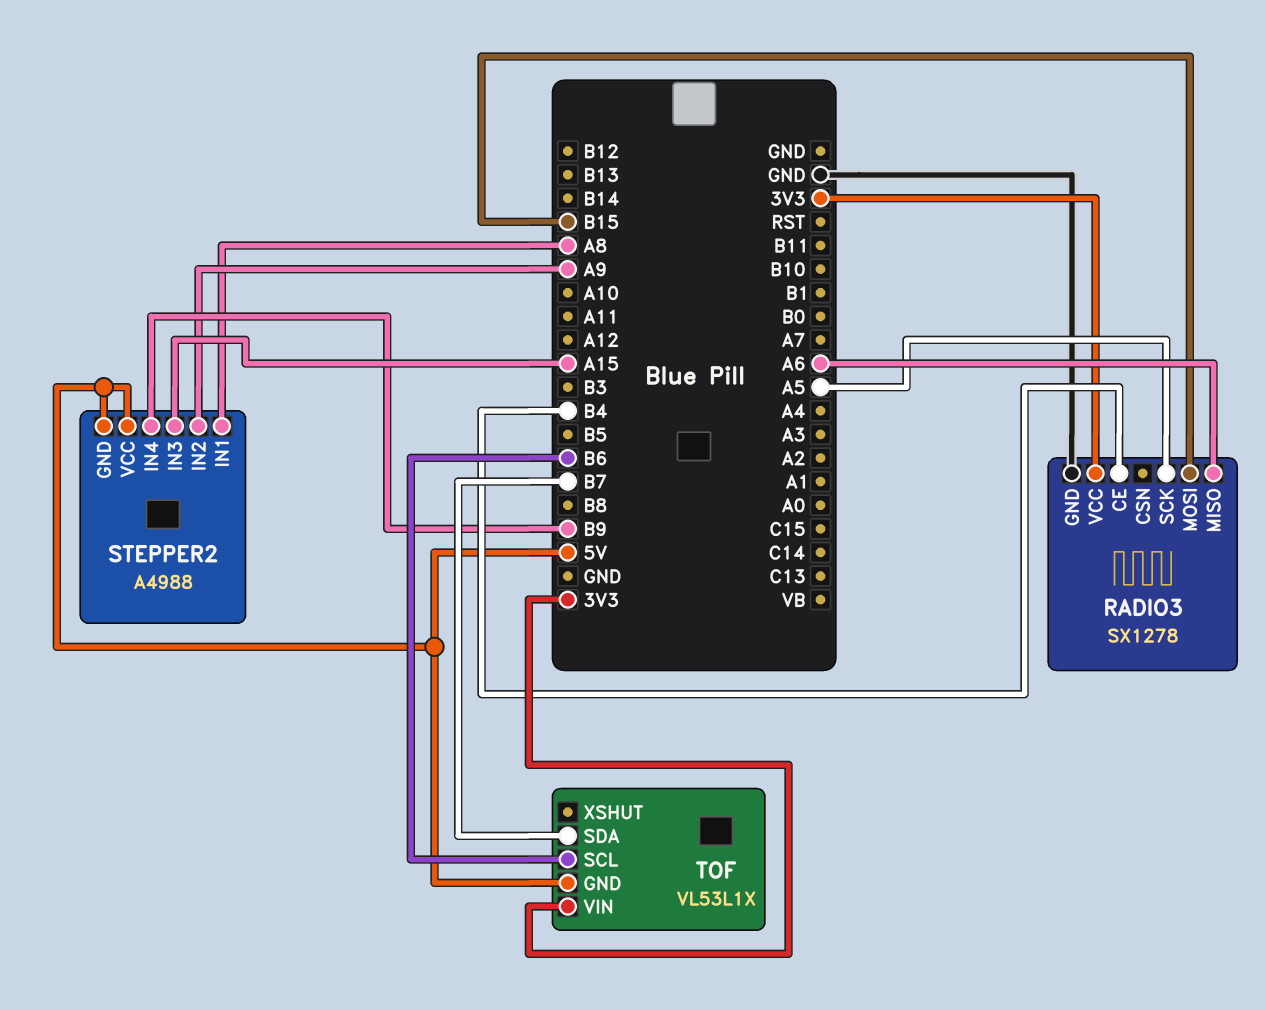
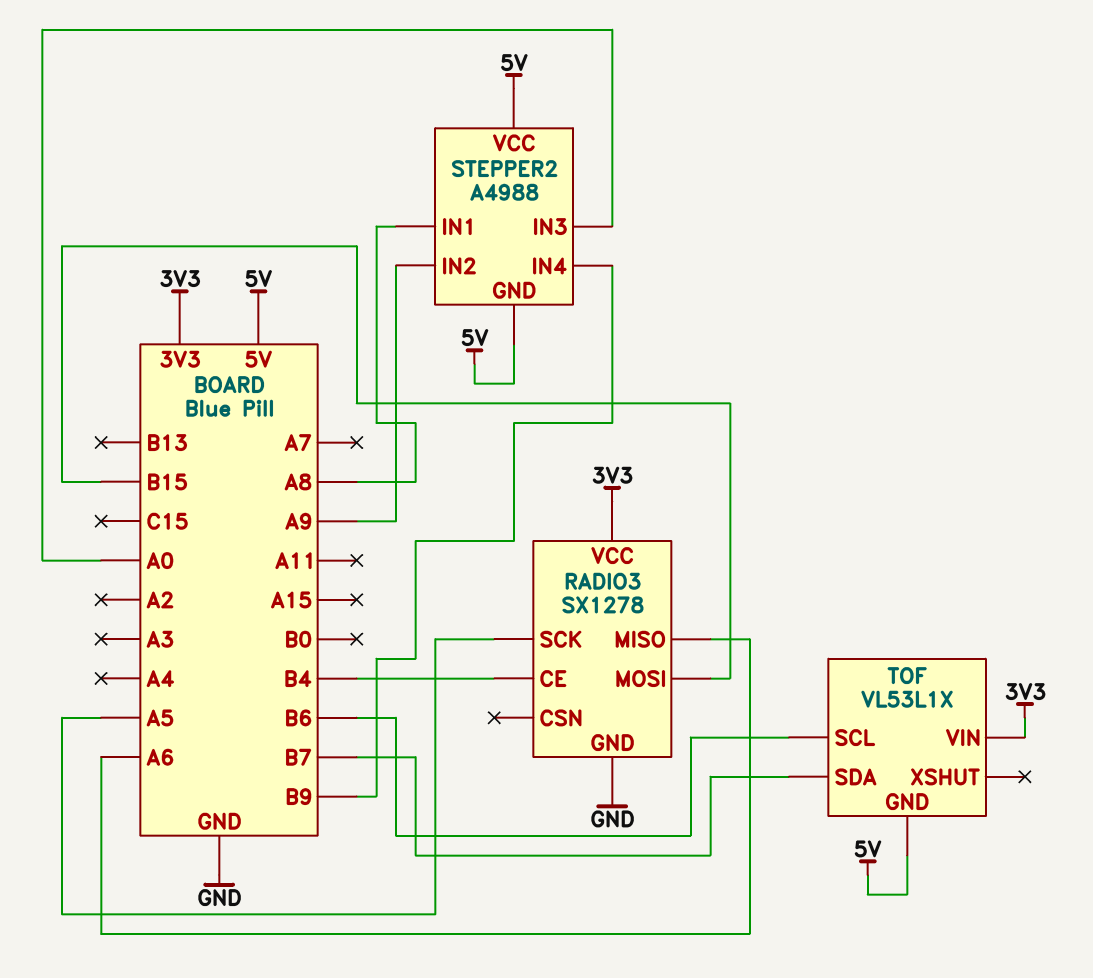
STEPPER2 pin IN3: A15 -> A0

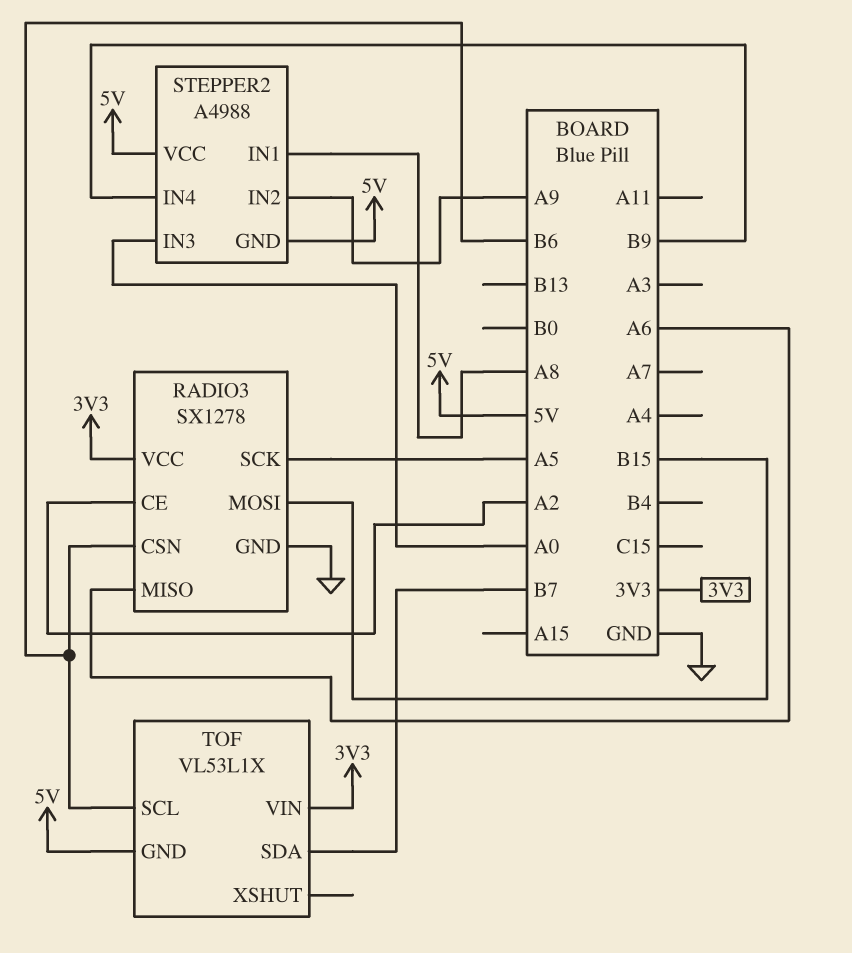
RADIO3 pin CE: B4 -> A2
RADIO3 pin CSN: none -> B6

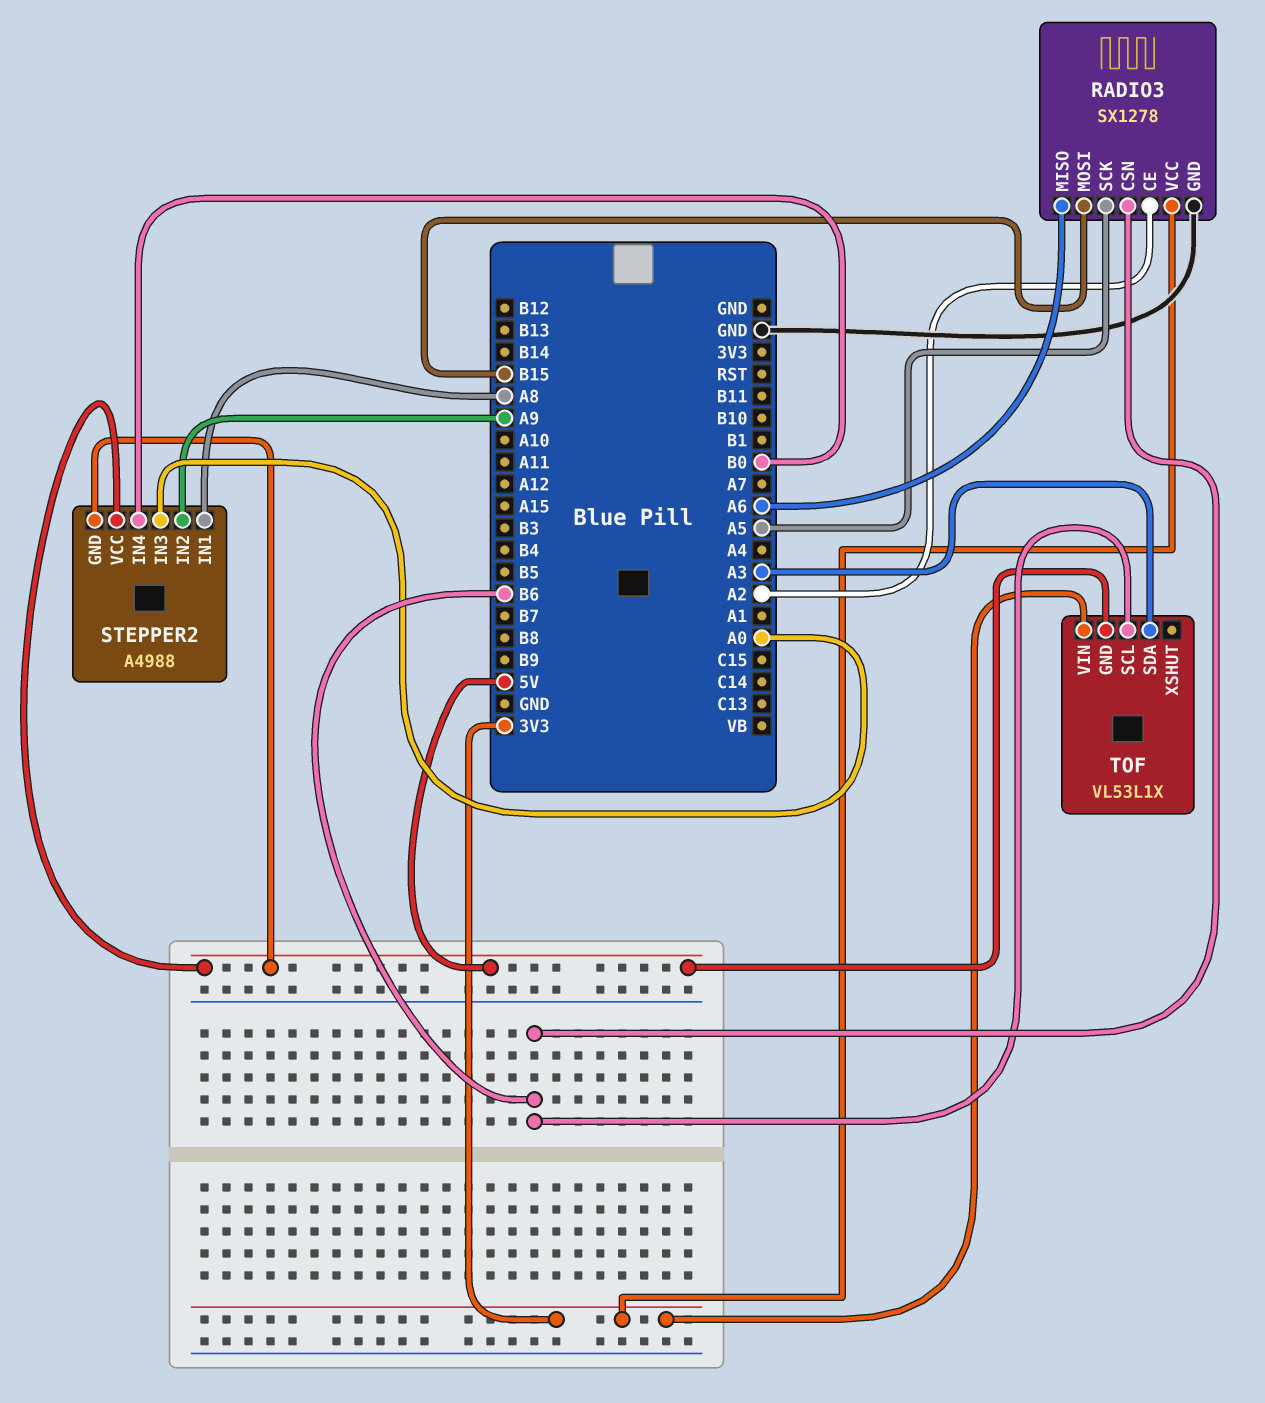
STEPPER2 pin IN4: B9 -> B0
TOF pin SDA: B7 -> A3

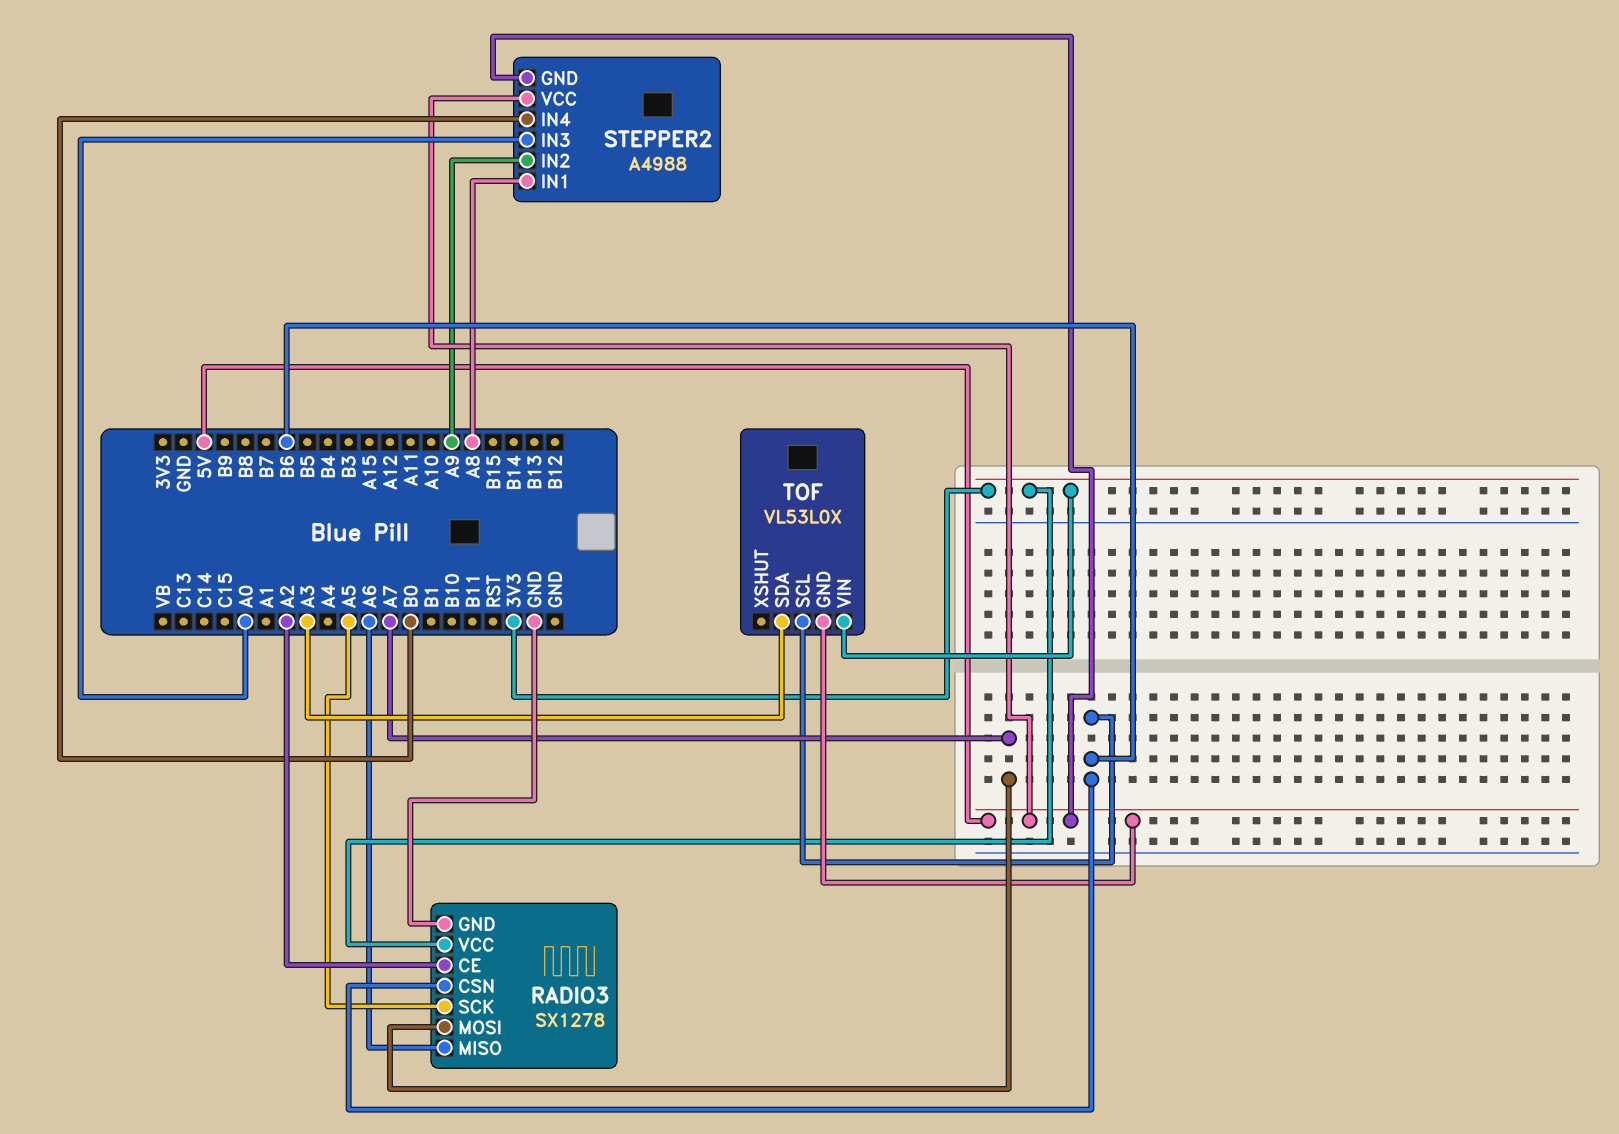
RADIO3 pin MOSI: B15 -> A7
TOF: VL53L1X -> VL53L0X

